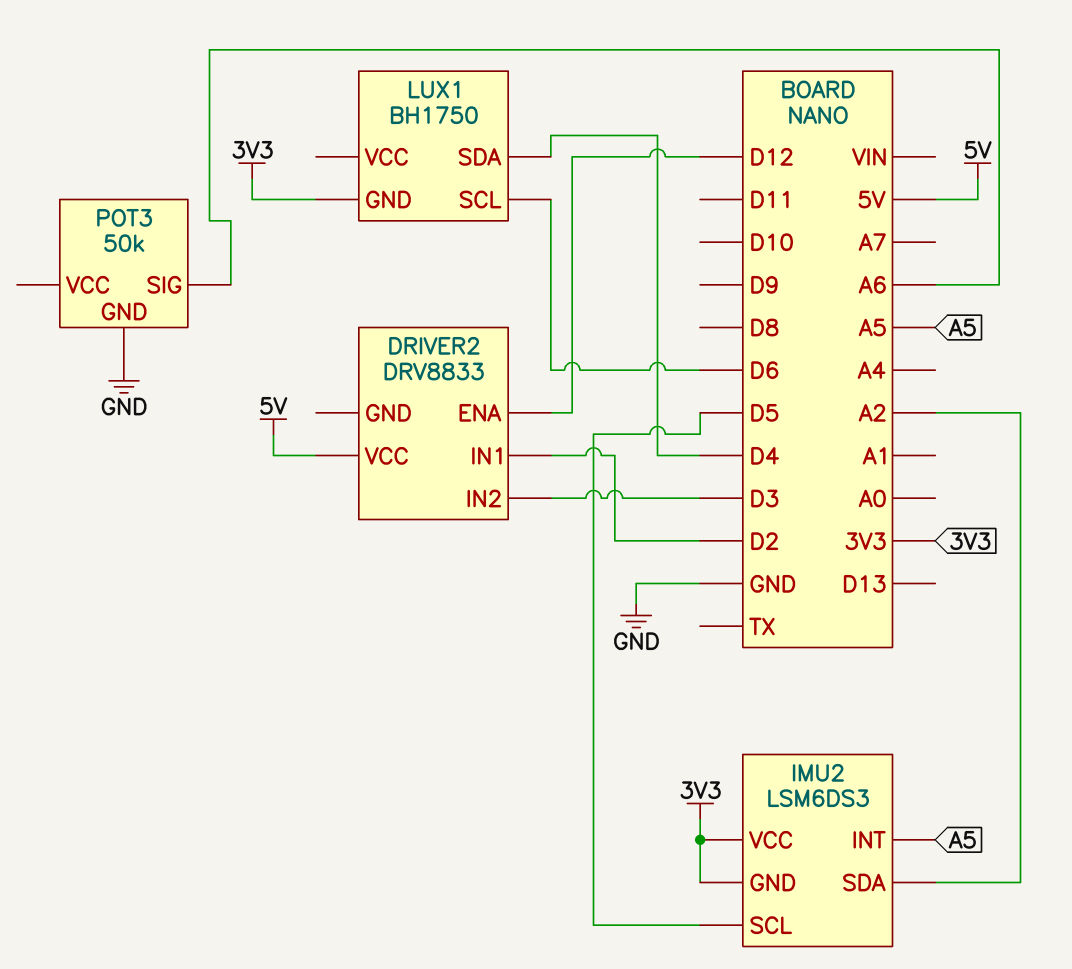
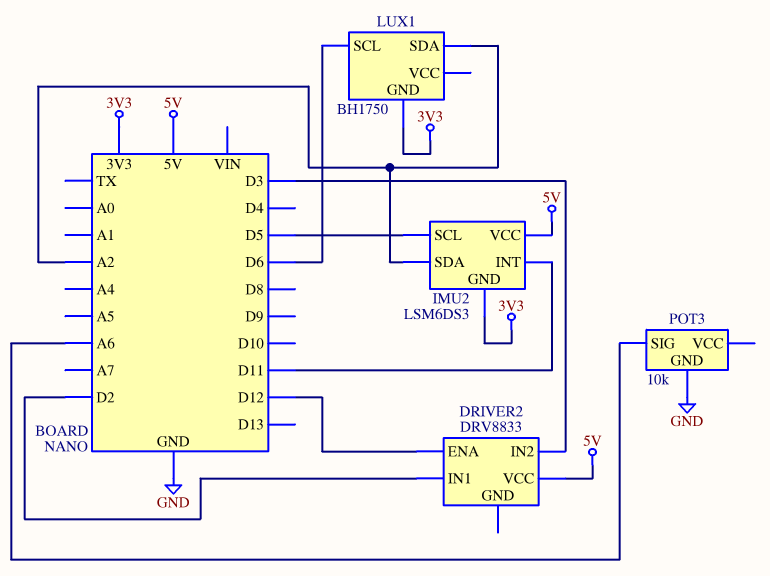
IMU2 pin INT: A5 -> D11
IMU2 pin VCC: 3V3 -> 5V
LUX1 pin SDA: D4 -> A2
POT3: 50k -> 10k

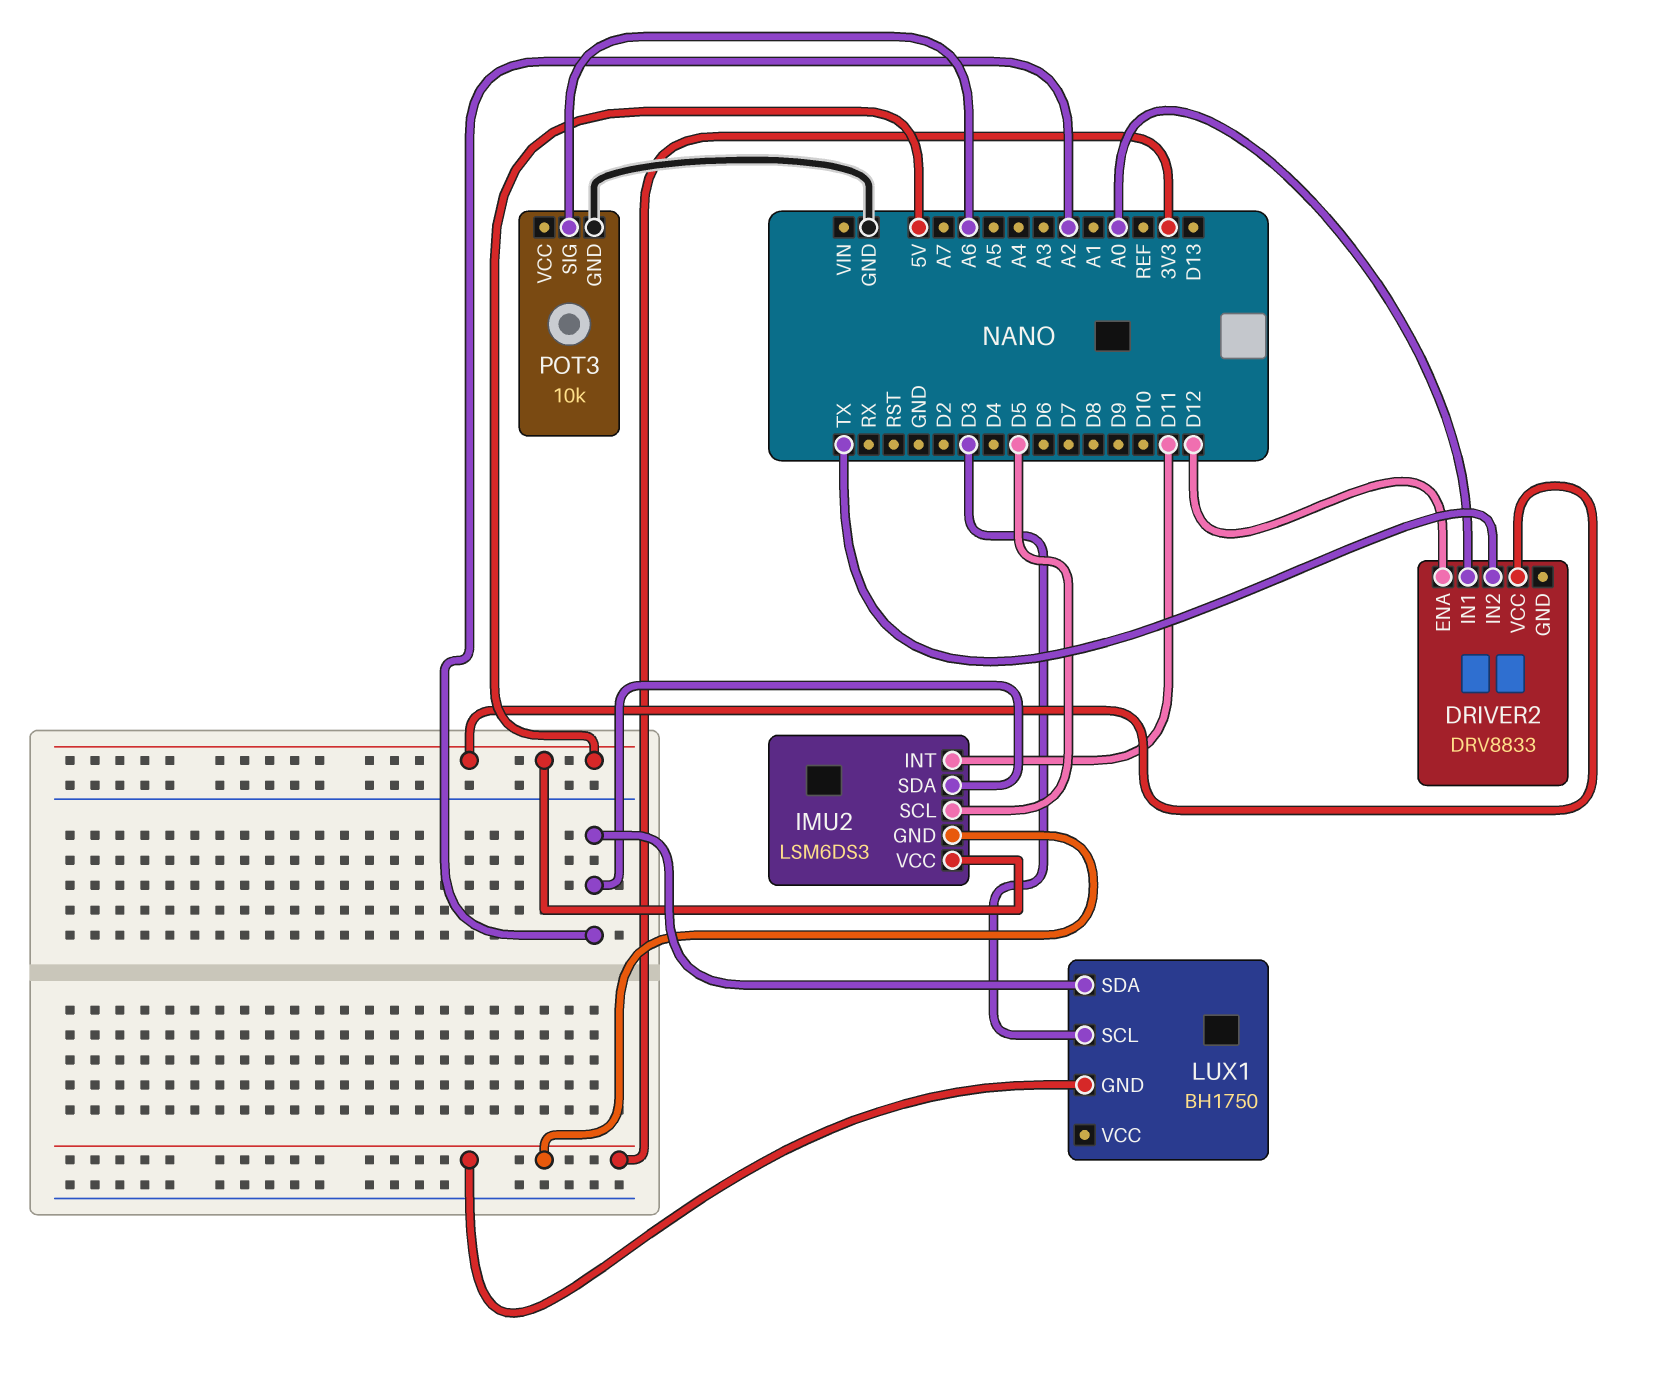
DRIVER2 pin IN1: D2 -> A0
DRIVER2 pin IN2: D3 -> TX
LUX1 pin SCL: D6 -> D3

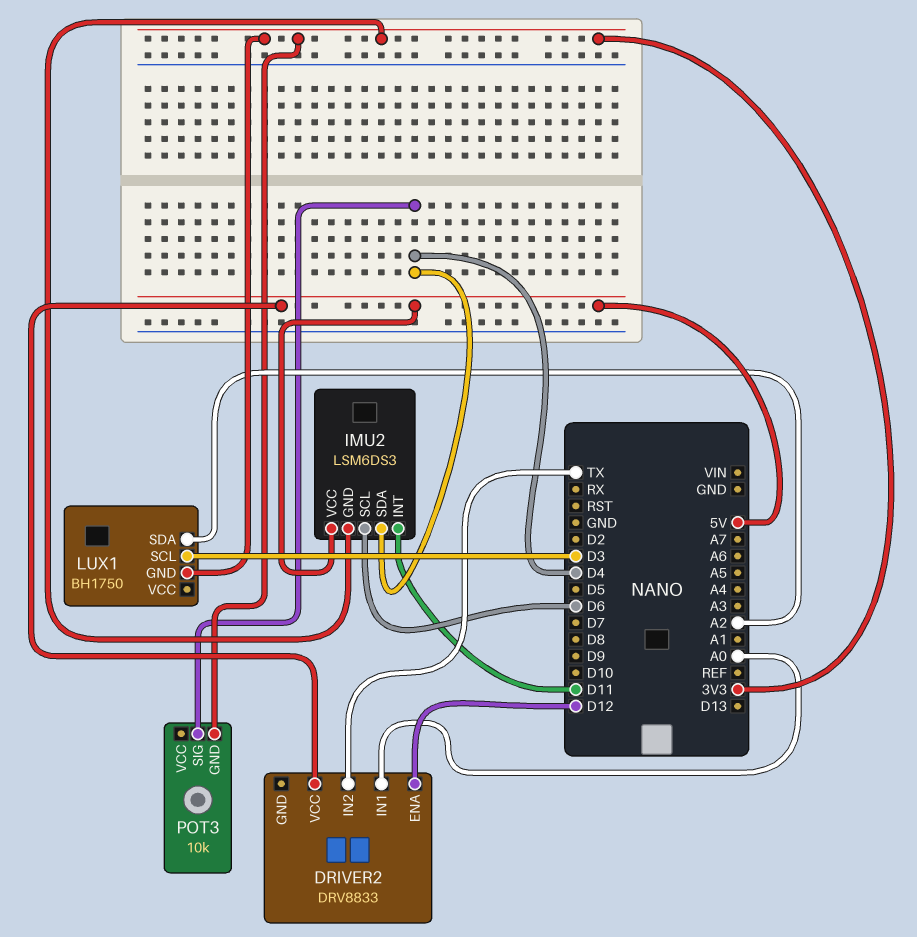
IMU2 pin SCL: D5 -> D6
IMU2 pin SDA: A2 -> D4
POT3 pin GND: GND -> 3V3
POT3 pin SIG: A6 -> D4

